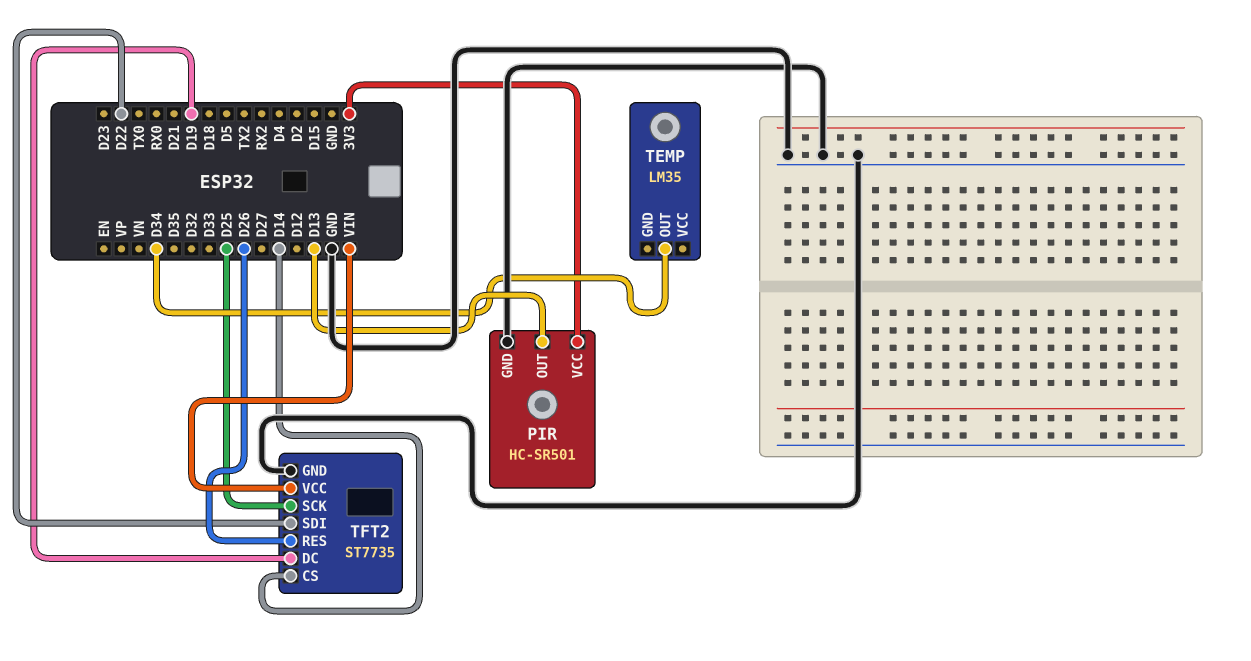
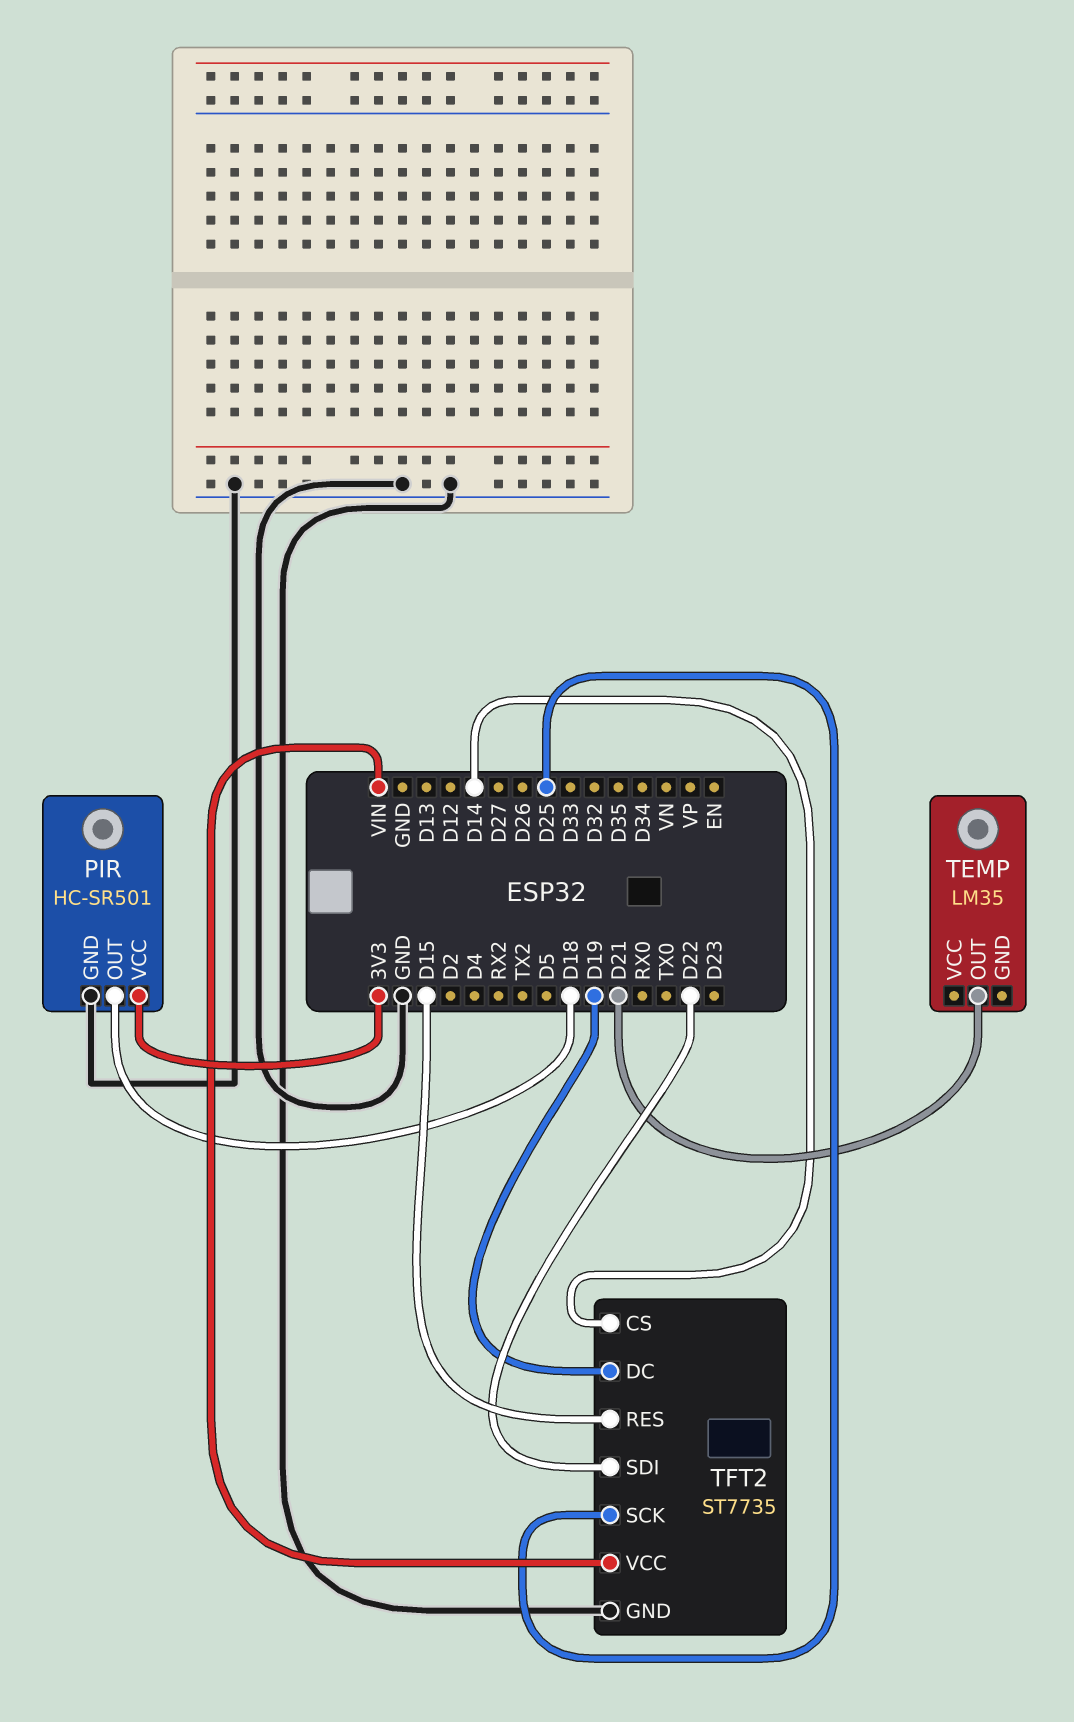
PIR pin OUT: D13 -> D18
TEMP pin OUT: D34 -> D21
TFT2 pin RES: D26 -> D15

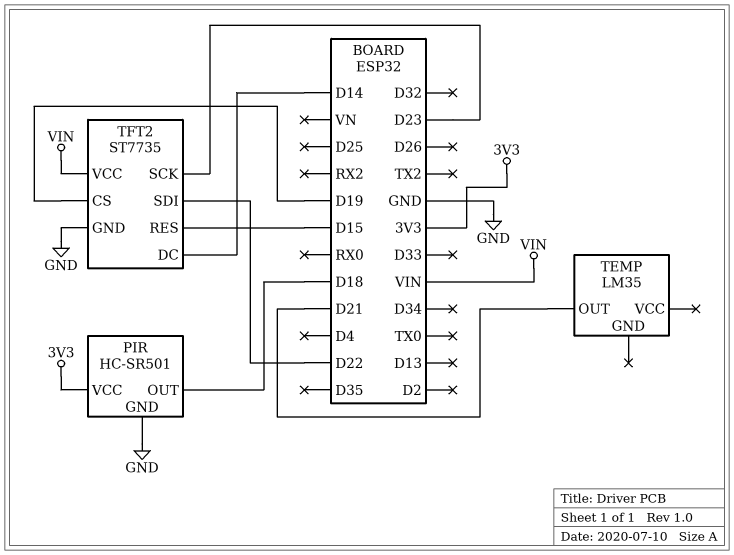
TFT2 pin CS: D14 -> D19
TFT2 pin DC: D19 -> D14
TFT2 pin SCK: D25 -> D23

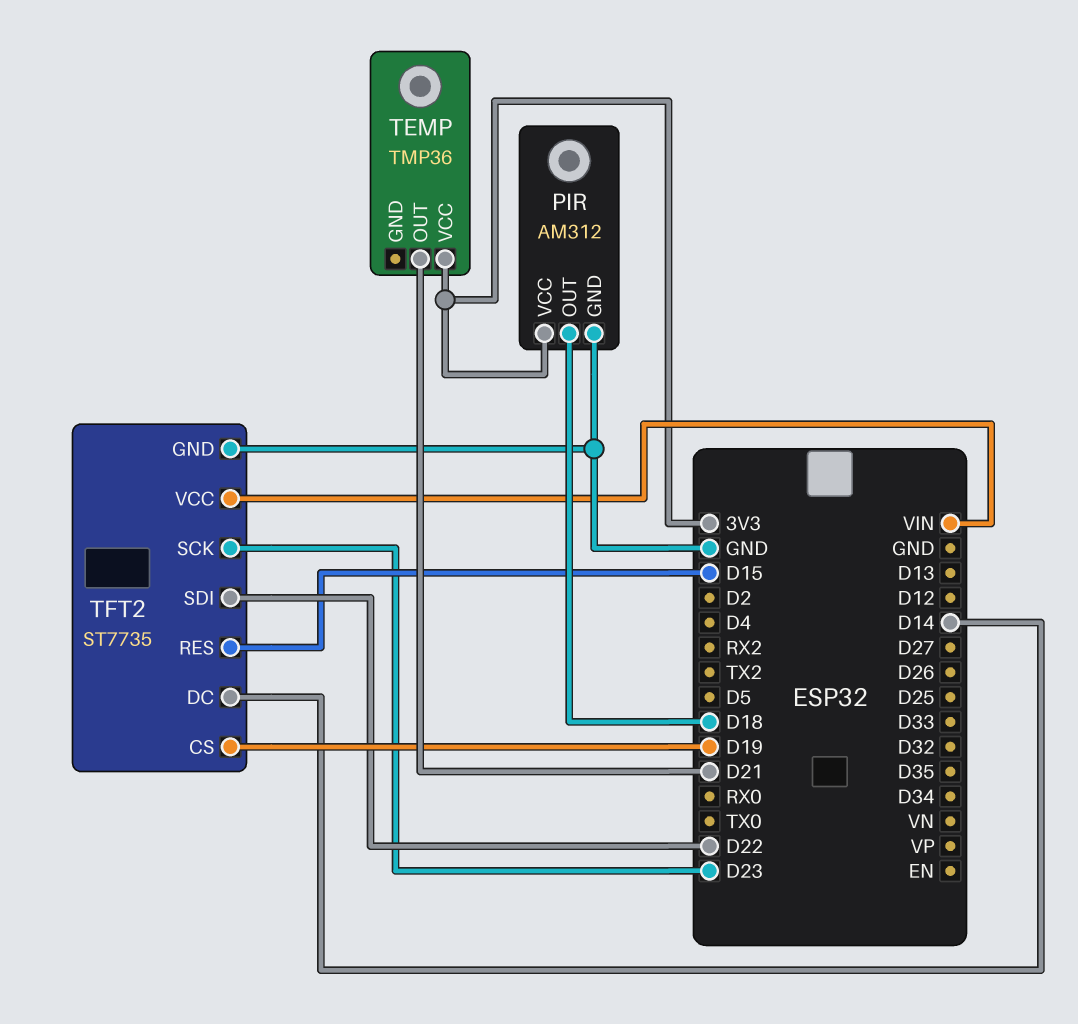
PIR: HC-SR501 -> AM312
TEMP: LM35 -> TMP36
TEMP pin VCC: none -> 3V3

